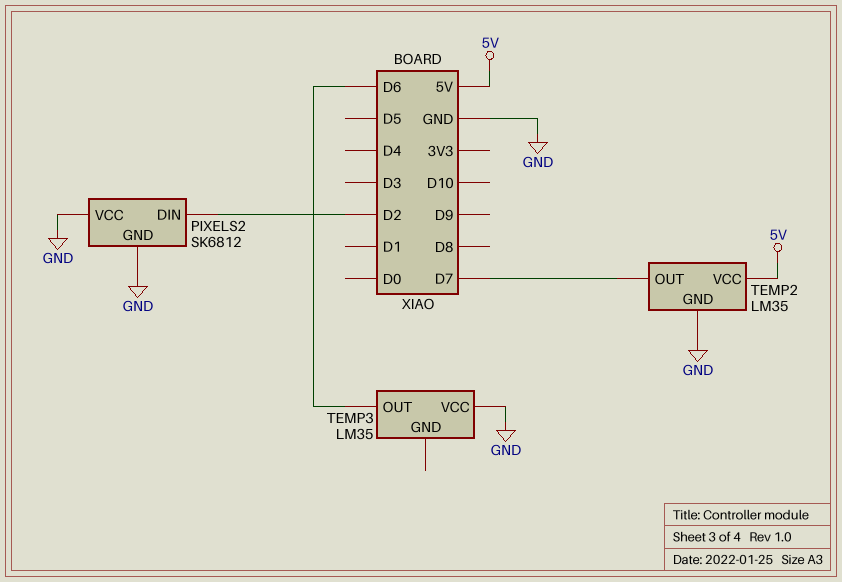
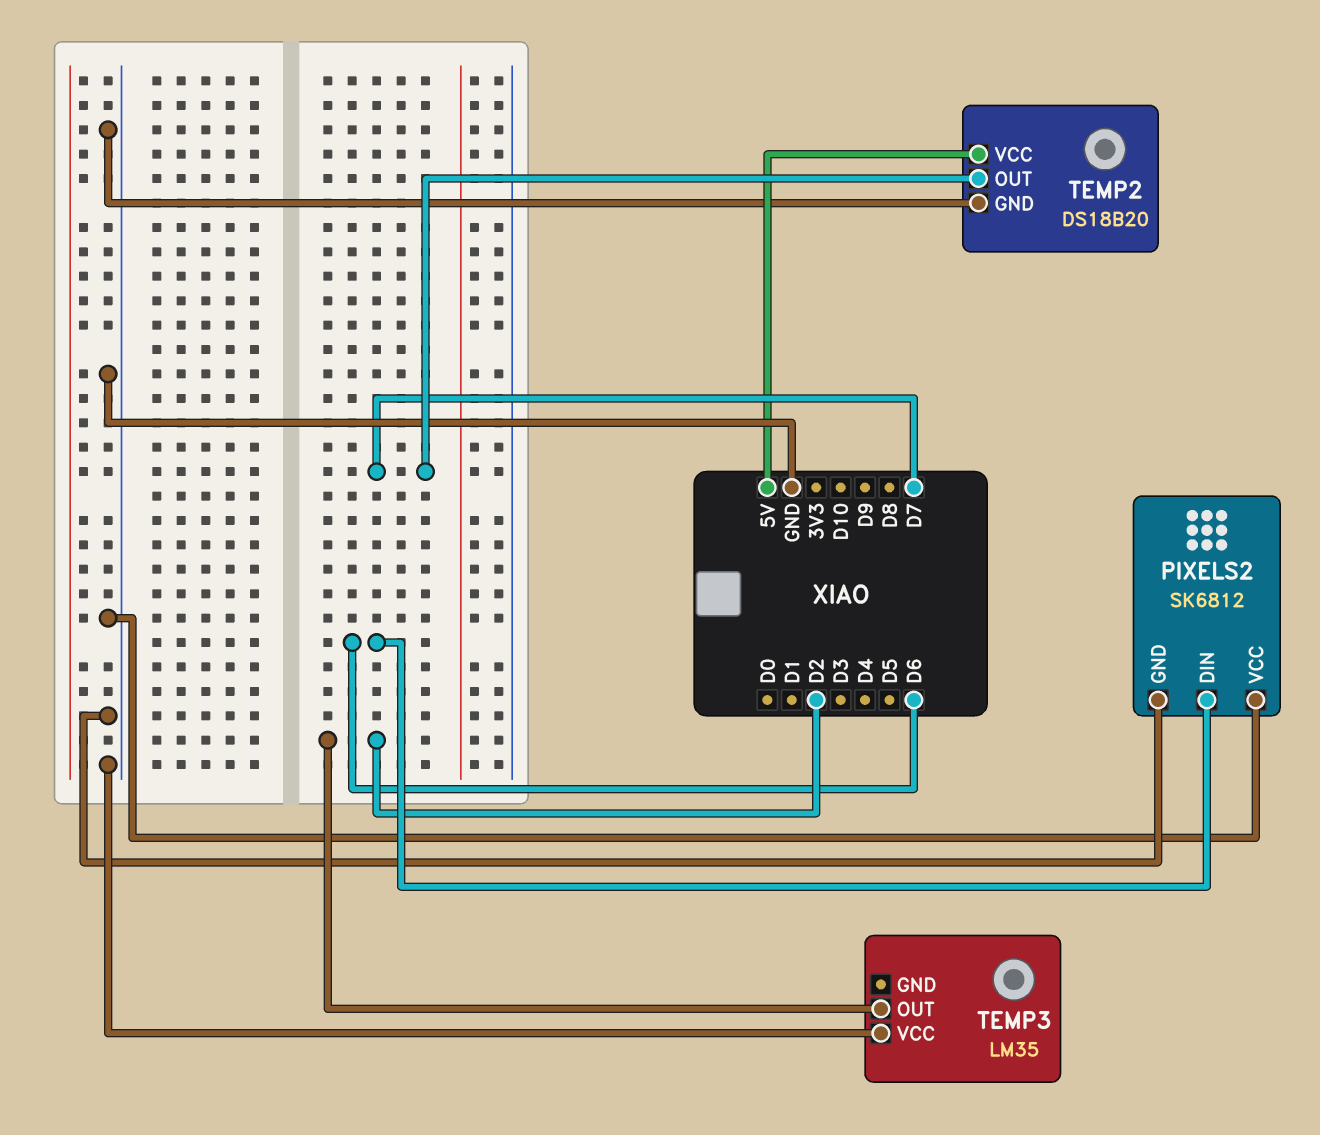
PIXELS2 pin DIN: D2 -> D6
TEMP2: LM35 -> DS18B20
TEMP3 pin OUT: D6 -> D2

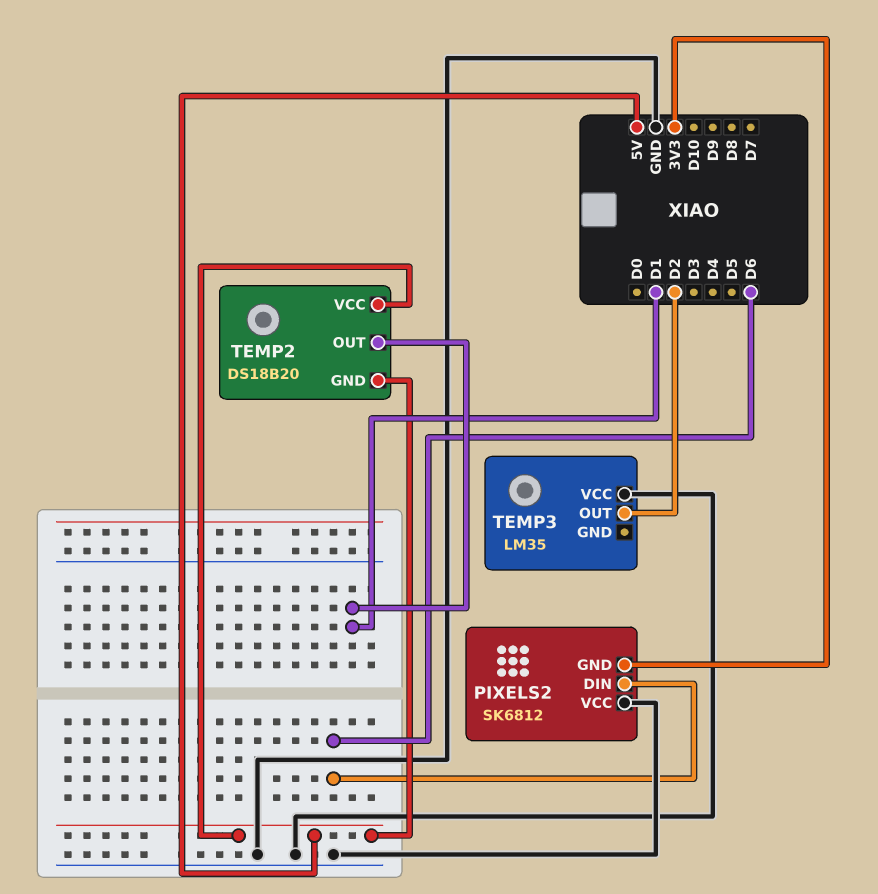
PIXELS2 pin GND: GND -> 3V3
TEMP2 pin GND: GND -> 5V
TEMP2 pin OUT: D7 -> D1

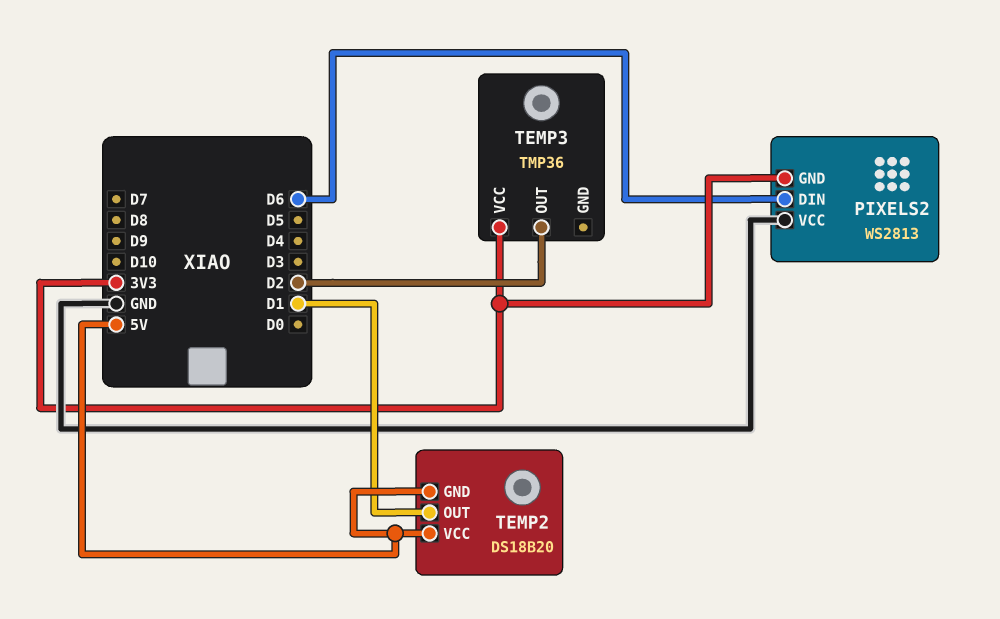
PIXELS2: SK6812 -> WS2813
TEMP3: LM35 -> TMP36
TEMP3 pin VCC: GND -> 3V3

